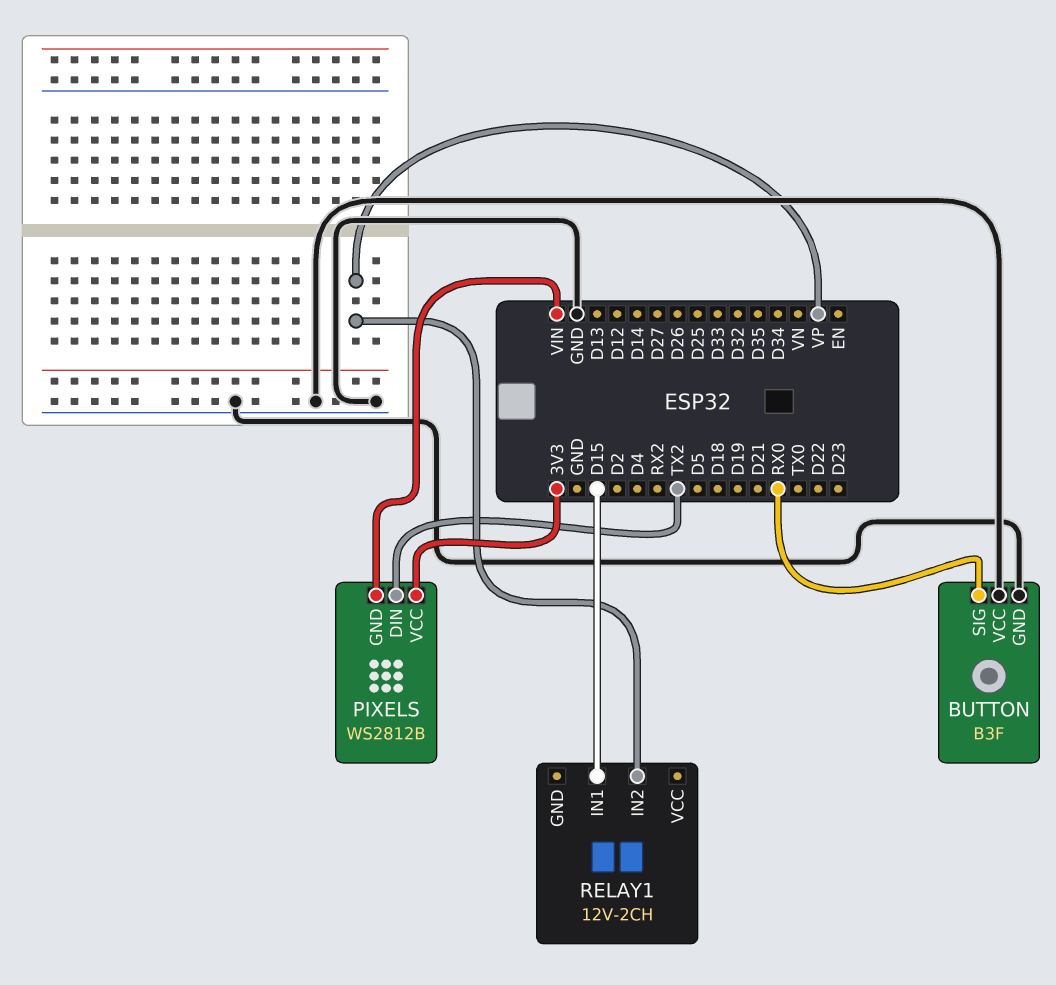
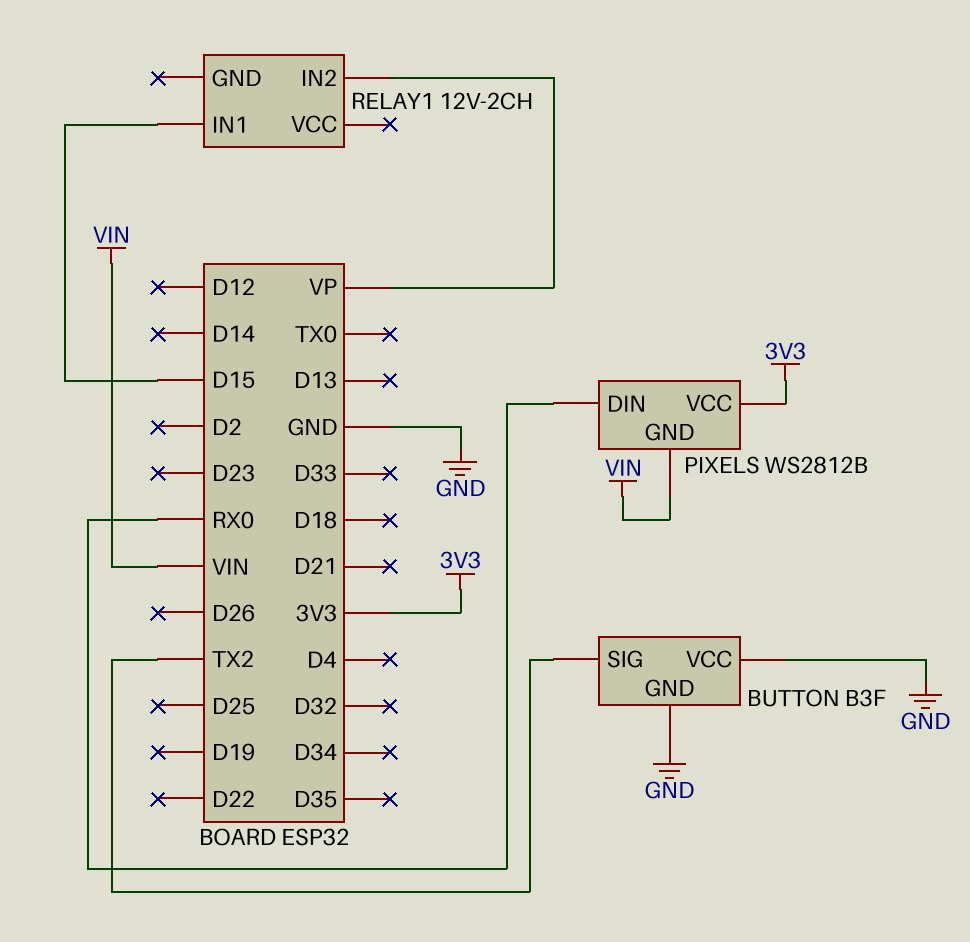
BUTTON pin SIG: RX0 -> TX2
PIXELS pin DIN: TX2 -> RX0

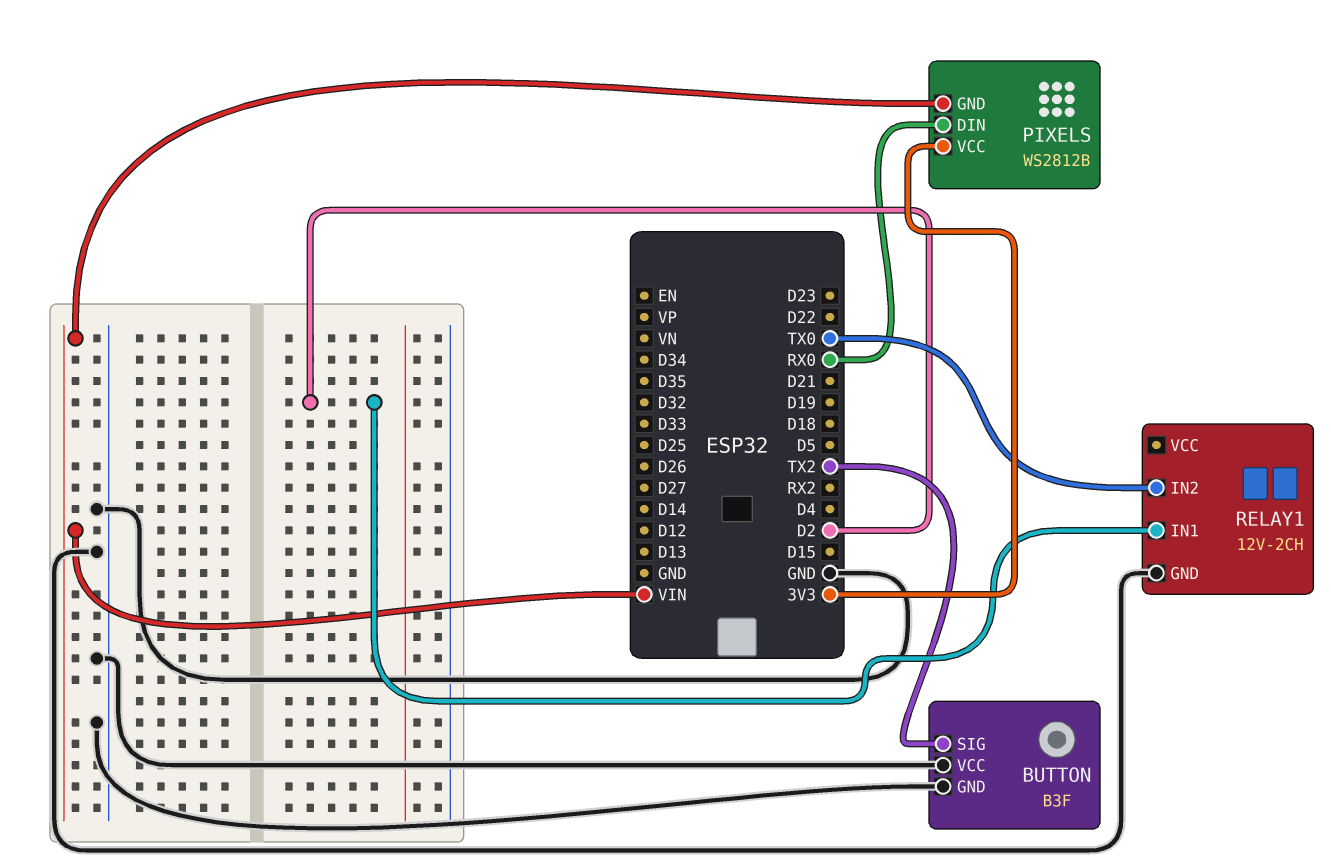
RELAY1 pin GND: none -> GND
RELAY1 pin IN1: D15 -> D2
RELAY1 pin IN2: VP -> TX0

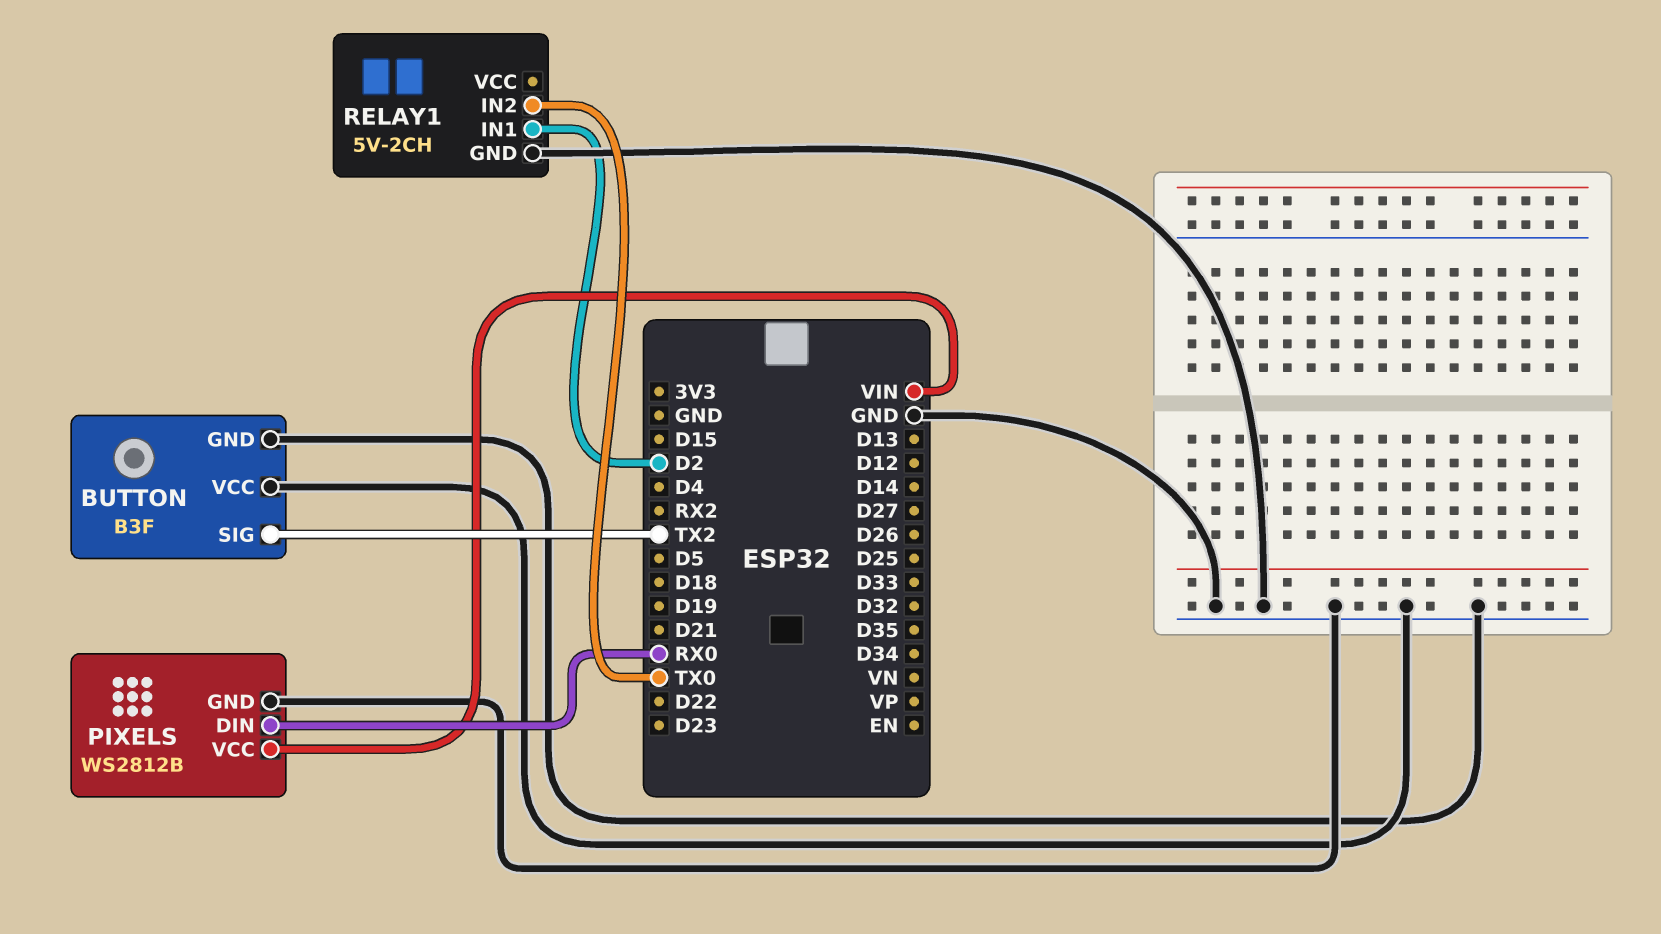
PIXELS pin GND: VIN -> GND
PIXELS pin VCC: 3V3 -> VIN
RELAY1: 12V-2CH -> 5V-2CH

